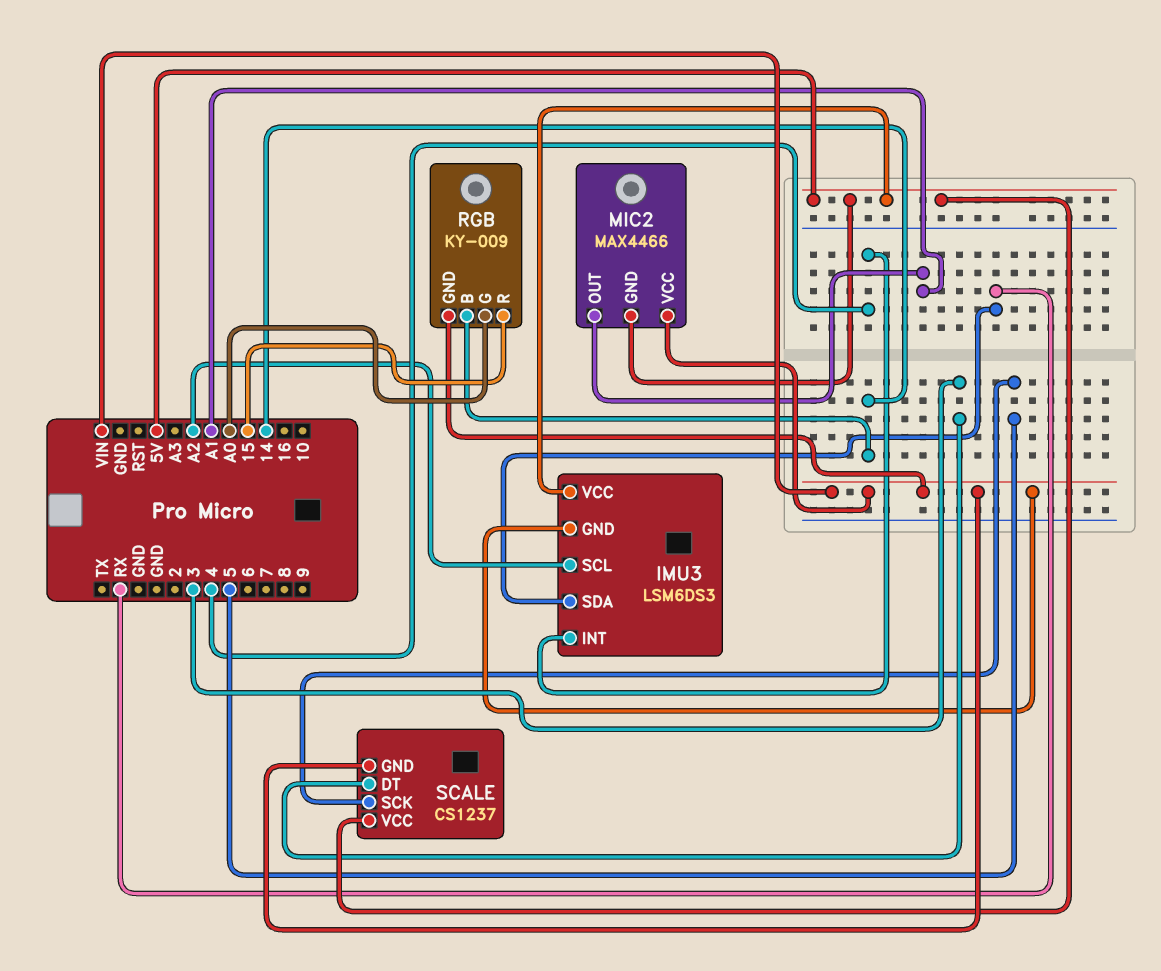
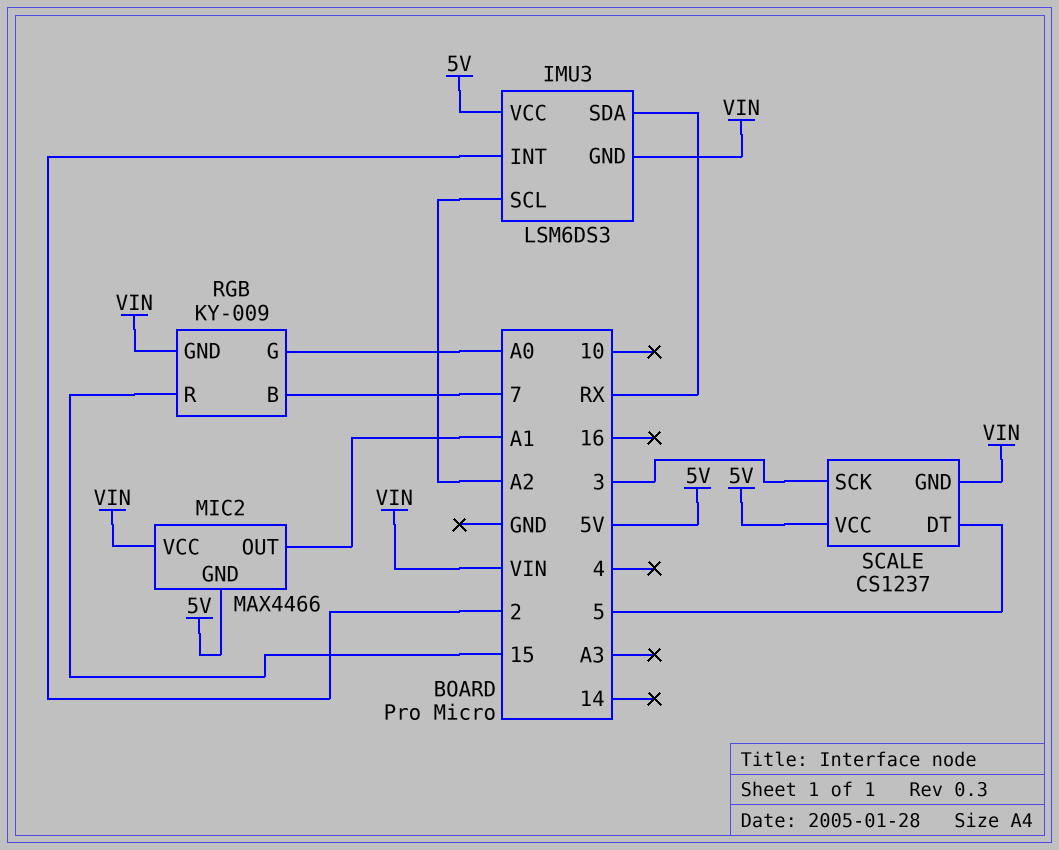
IMU3 pin INT: 4 -> 2
RGB pin B: 14 -> 7
SCALE pin DT: 3 -> 5
SCALE pin SCK: 5 -> 3

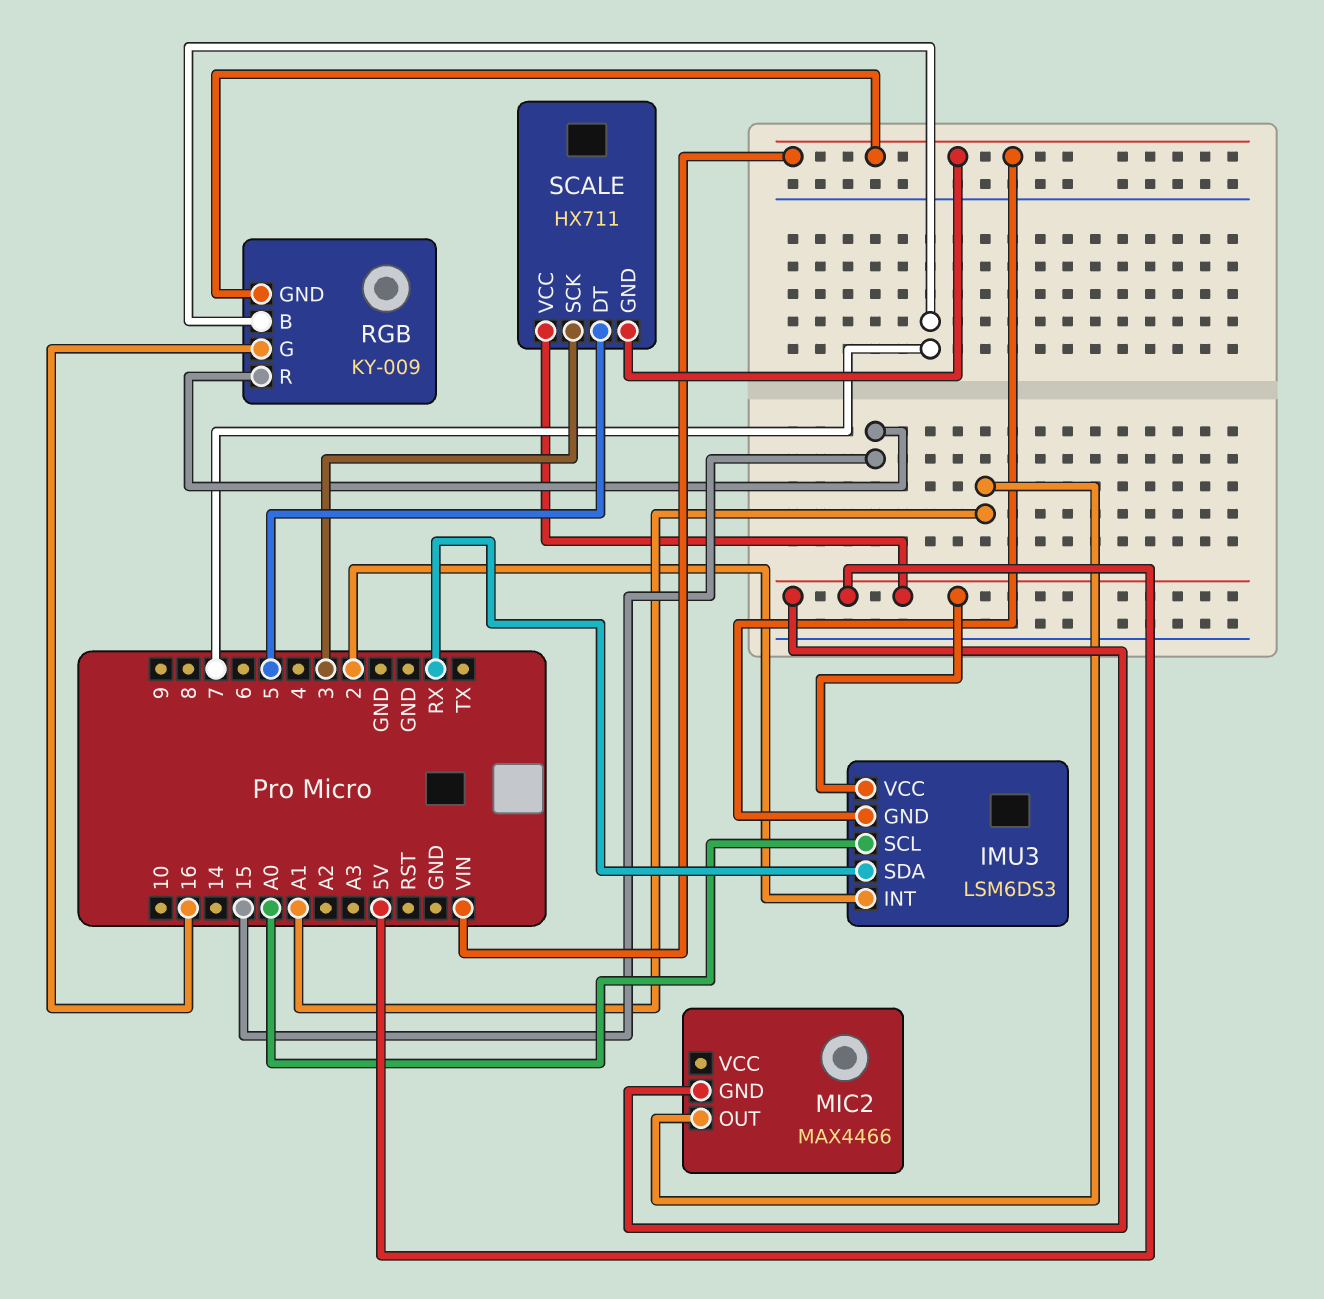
IMU3 pin SCL: A2 -> A0
MIC2 pin VCC: VIN -> none
RGB pin G: A0 -> 16
SCALE: CS1237 -> HX711

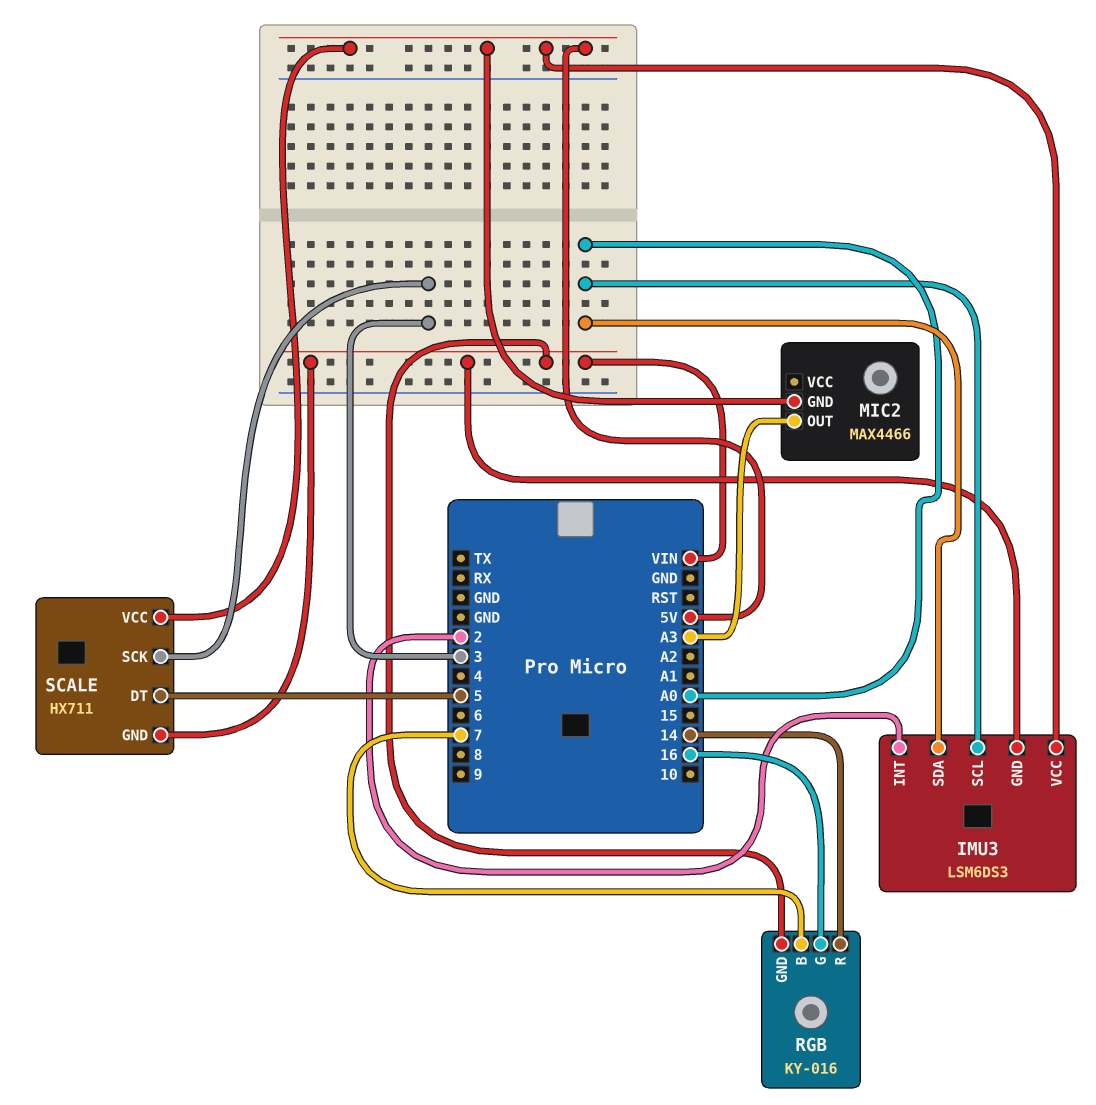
IMU3 pin SDA: RX -> A0
MIC2 pin OUT: A1 -> A3
RGB: KY-009 -> KY-016
RGB pin R: 15 -> 14

